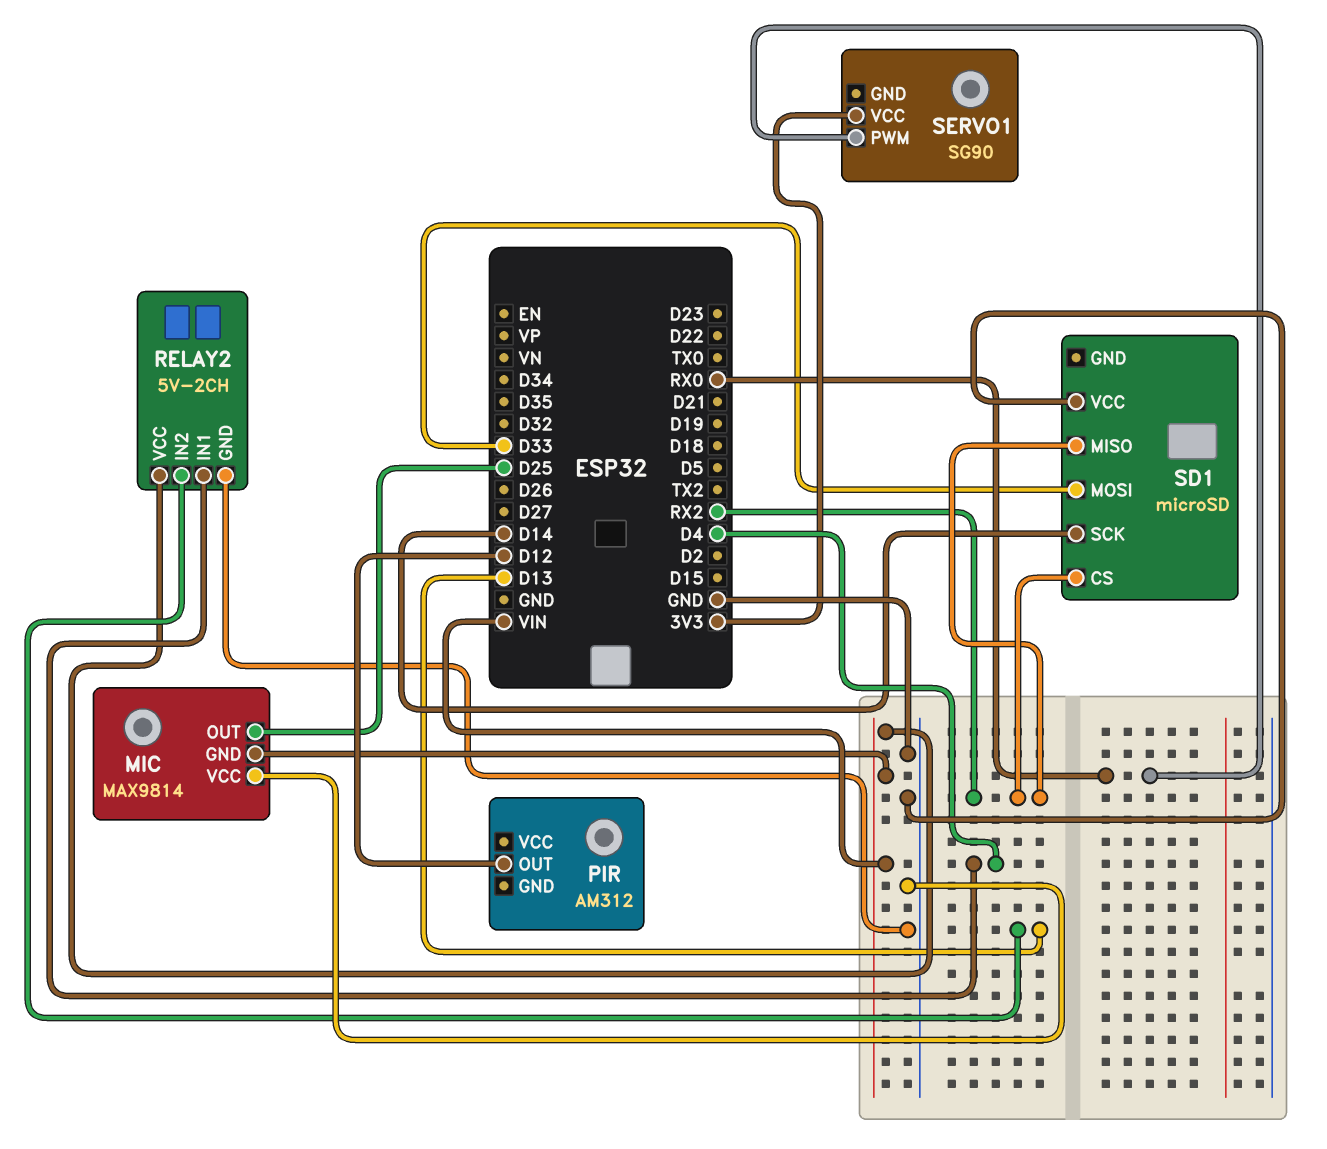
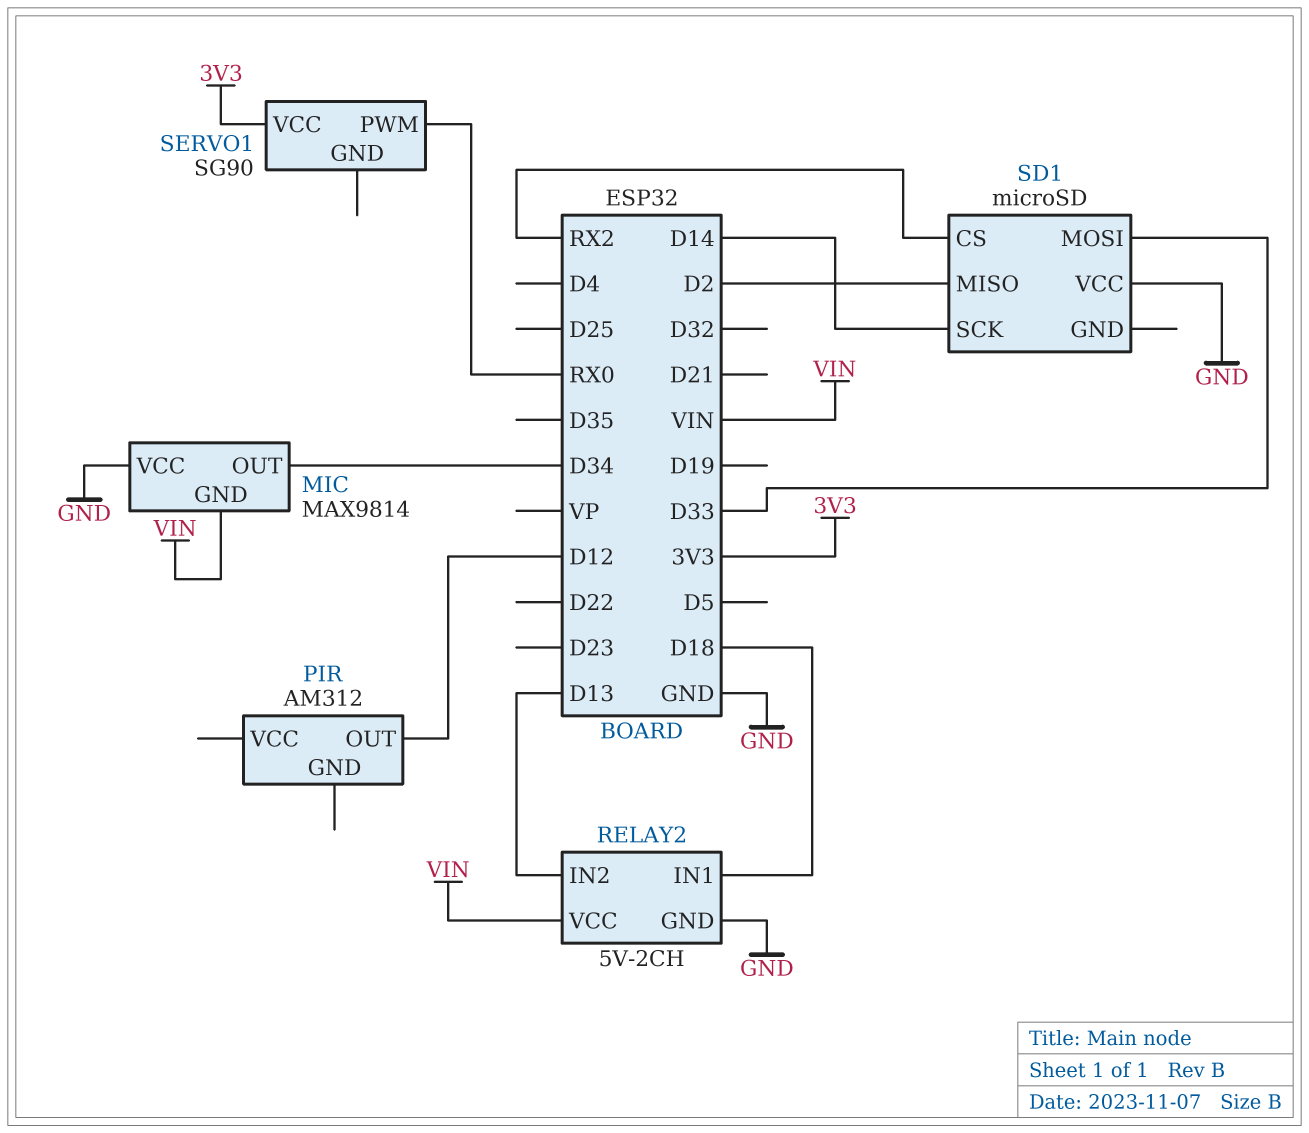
MIC pin OUT: D25 -> D34
RELAY2 pin IN1: D4 -> D18
SD1 pin MISO: RX2 -> D2

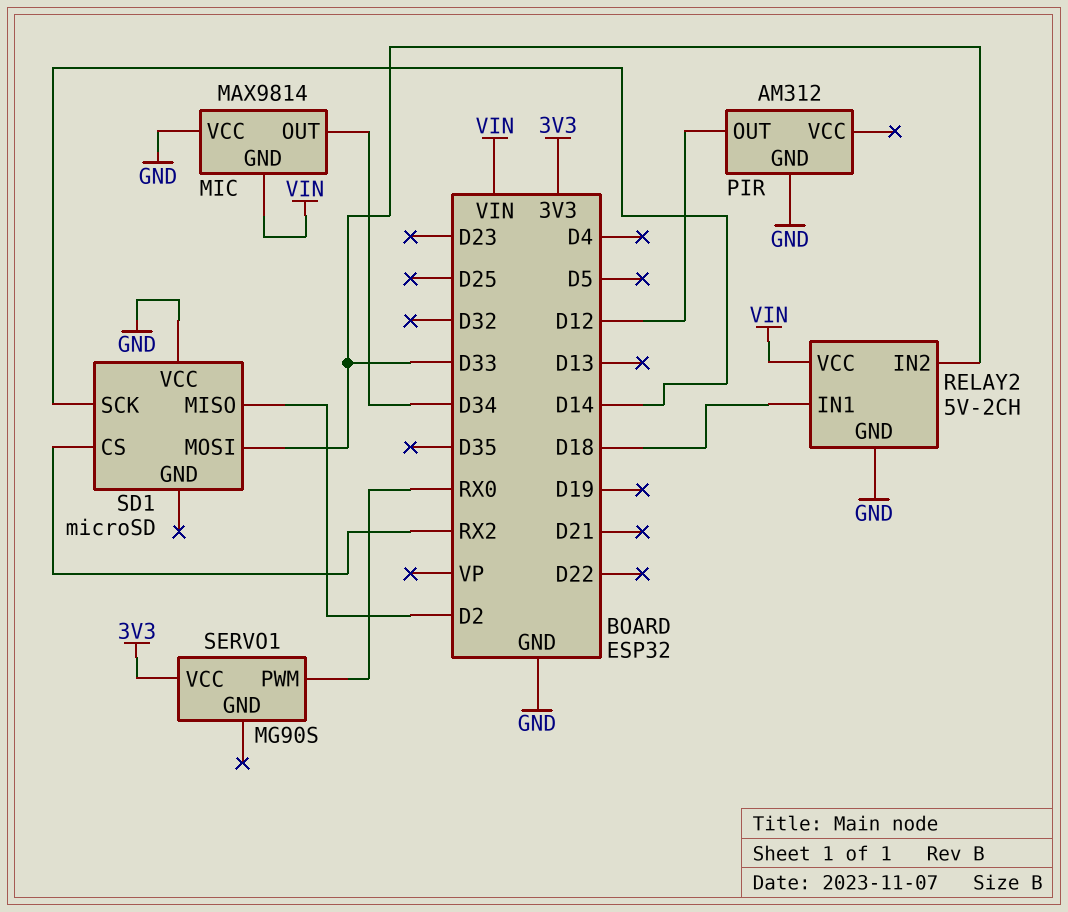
PIR pin GND: none -> GND
RELAY2 pin IN2: D13 -> D33
SERVO1: SG90 -> MG90S

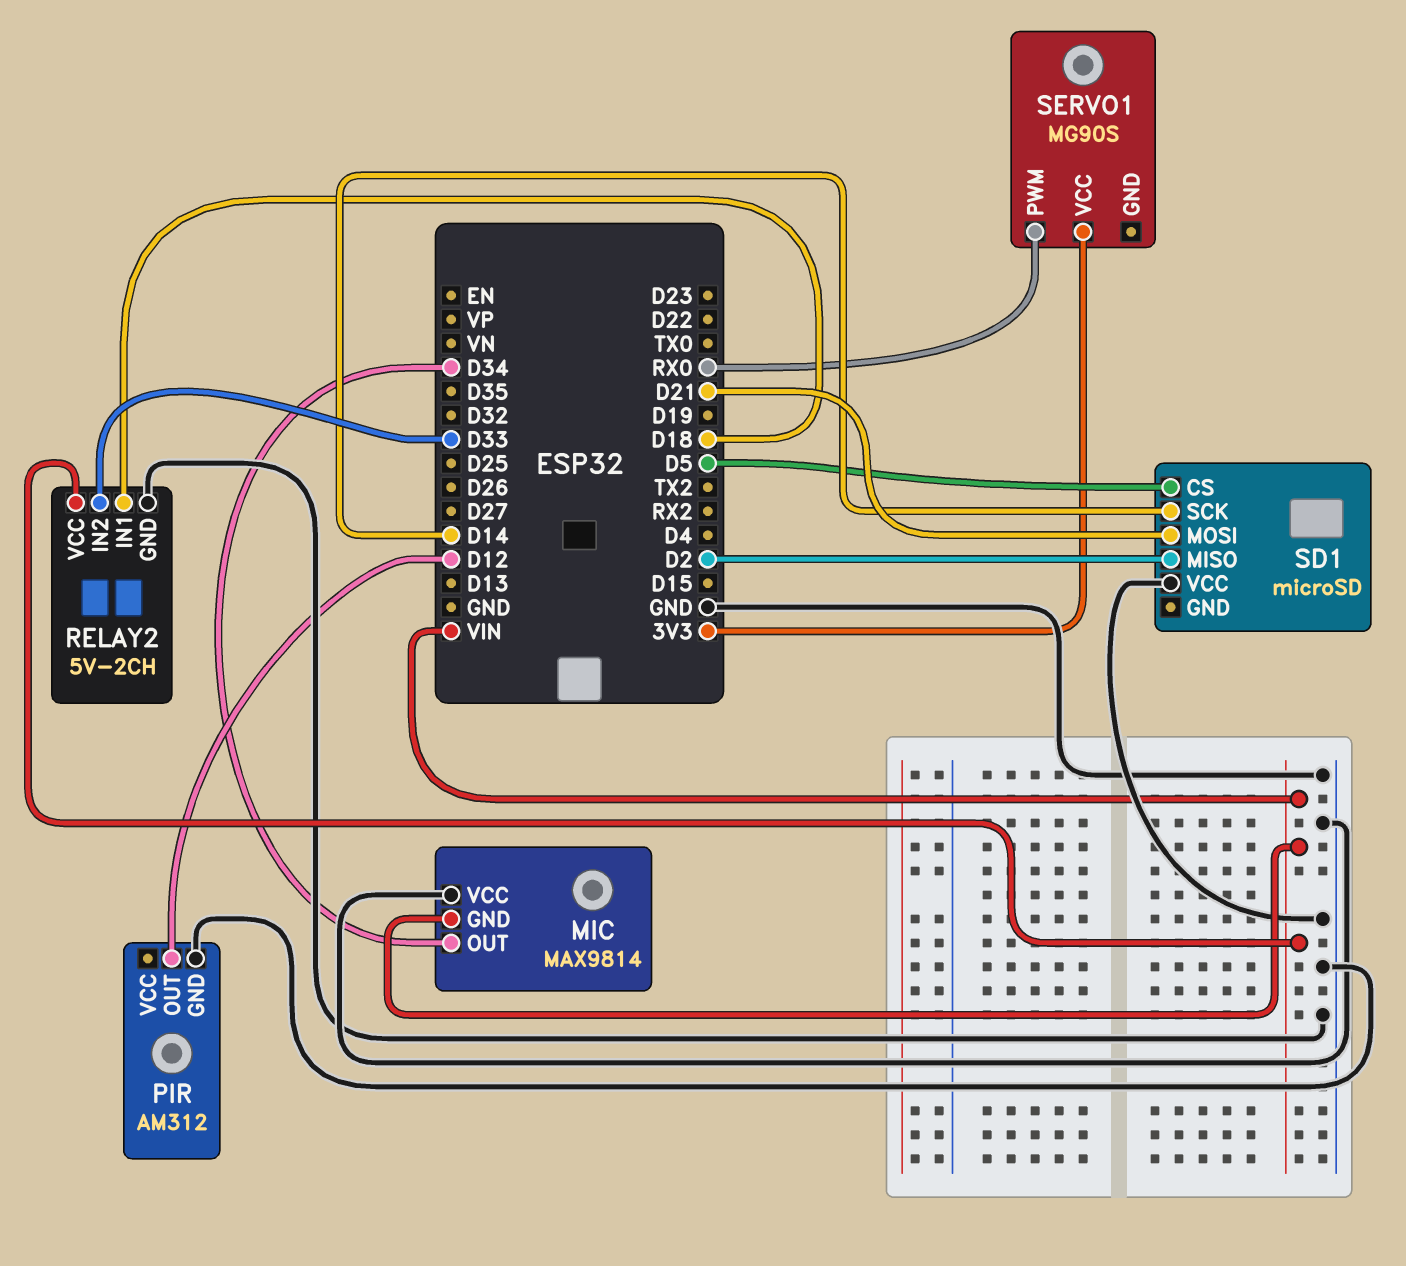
SD1 pin CS: RX2 -> D5
SD1 pin MOSI: D33 -> D21

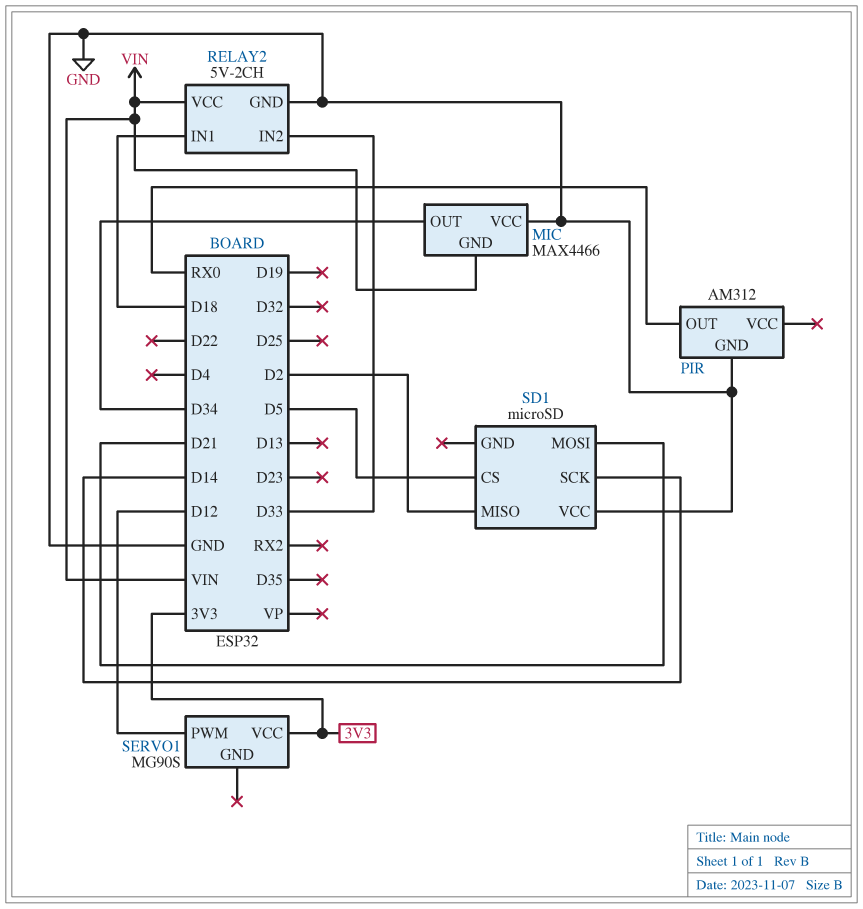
MIC: MAX9814 -> MAX4466
PIR pin OUT: D12 -> RX0
SERVO1 pin PWM: RX0 -> D12

